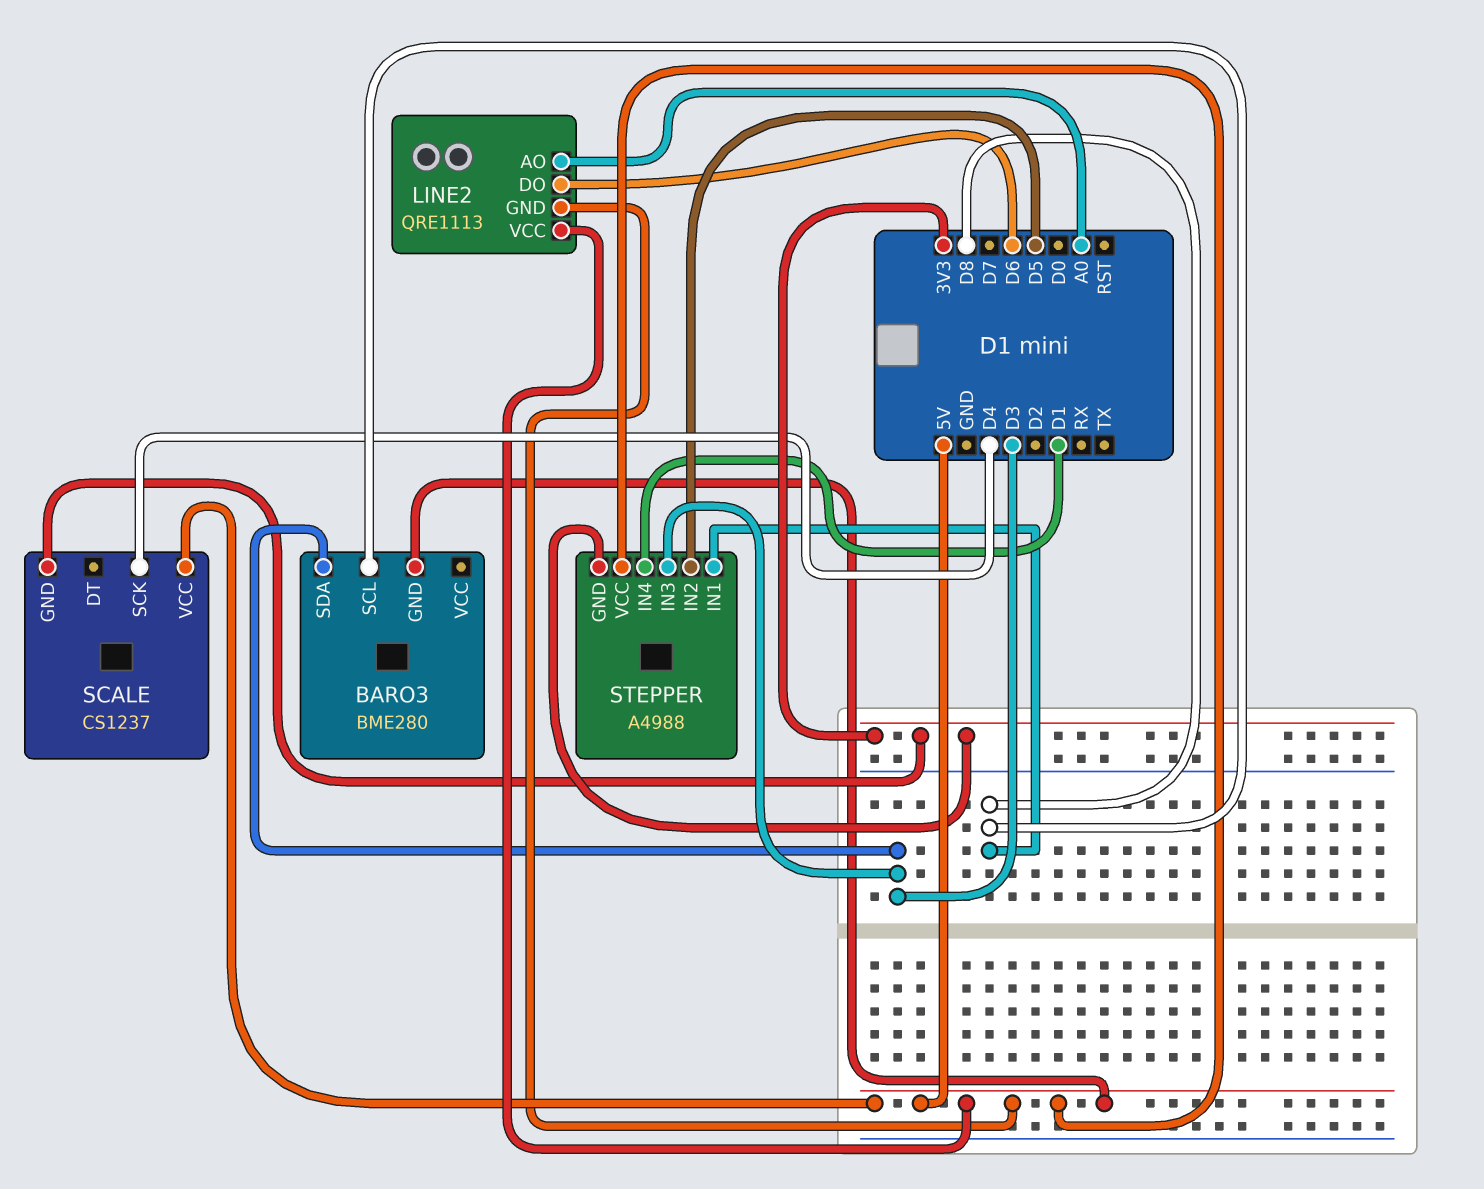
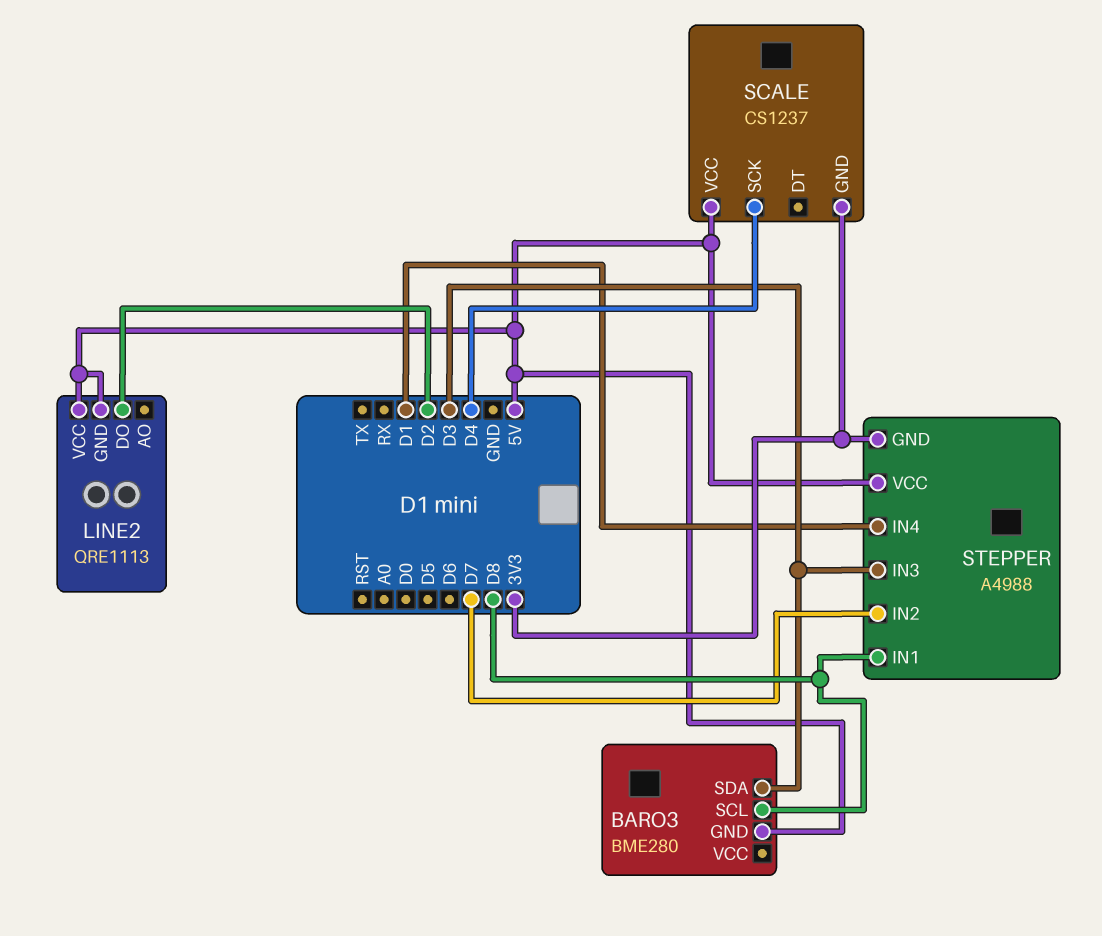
LINE2 pin AO: A0 -> none
LINE2 pin DO: D6 -> D2
STEPPER pin IN2: D5 -> D7

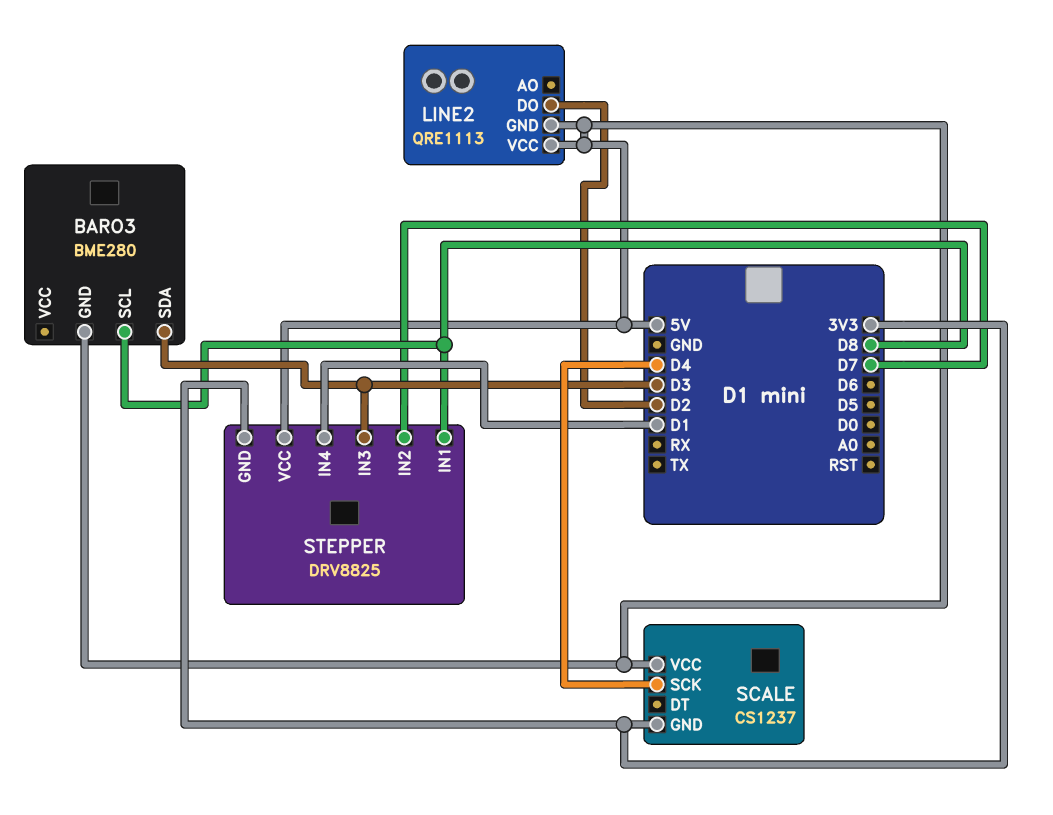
STEPPER: A4988 -> DRV8825

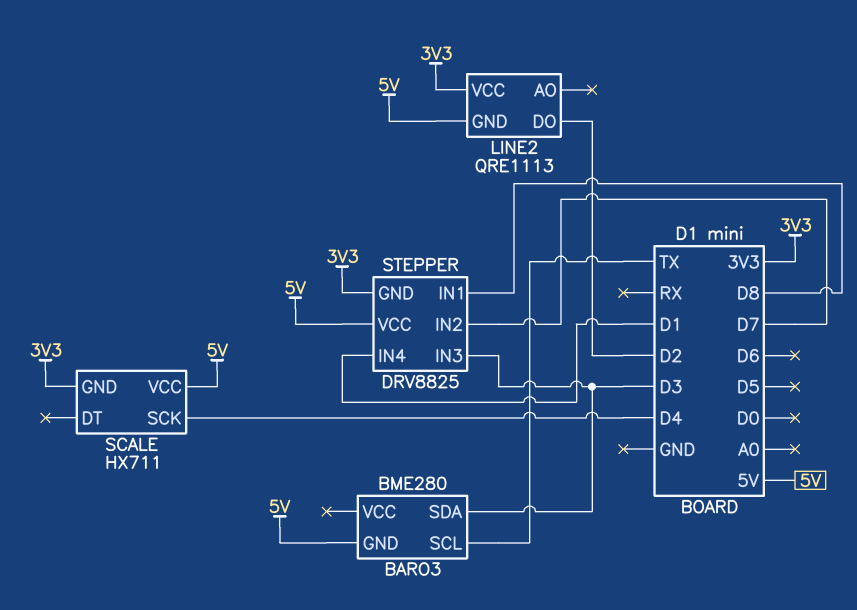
BARO3 pin SCL: D8 -> TX
LINE2 pin VCC: 5V -> 3V3
SCALE: CS1237 -> HX711

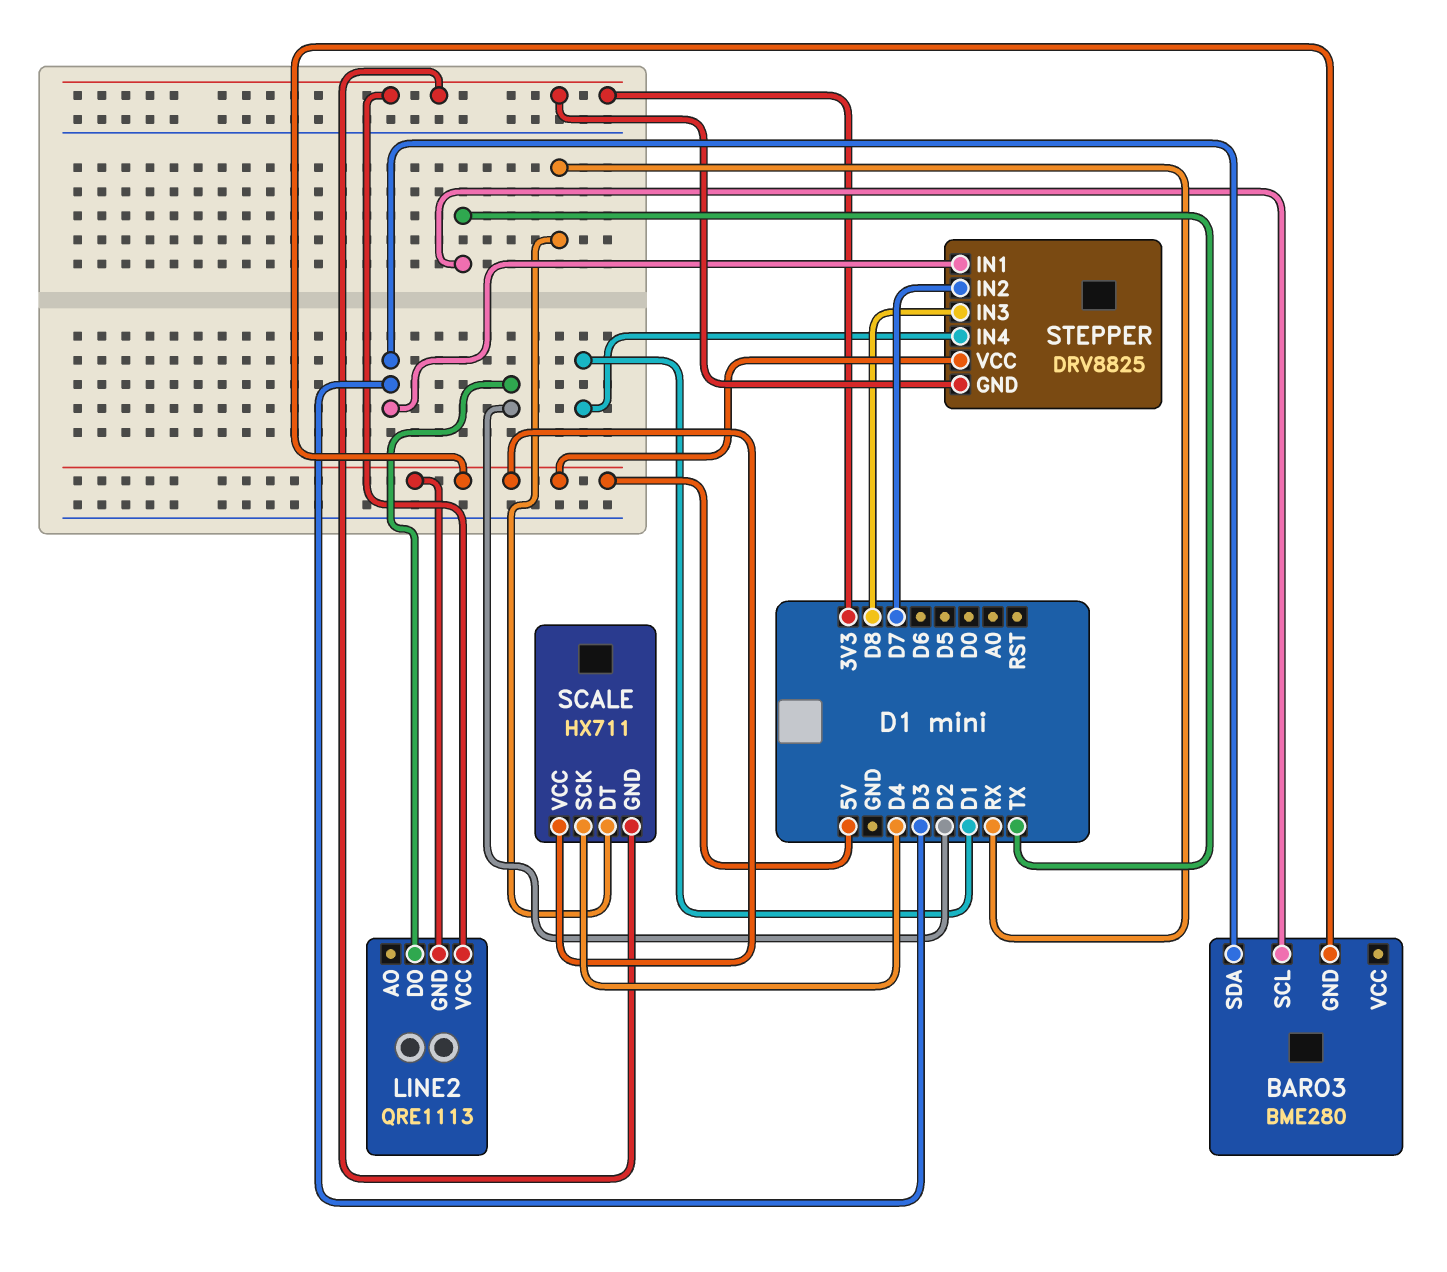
SCALE pin DT: none -> RX
STEPPER pin IN1: D8 -> D3
STEPPER pin IN3: D3 -> D8

